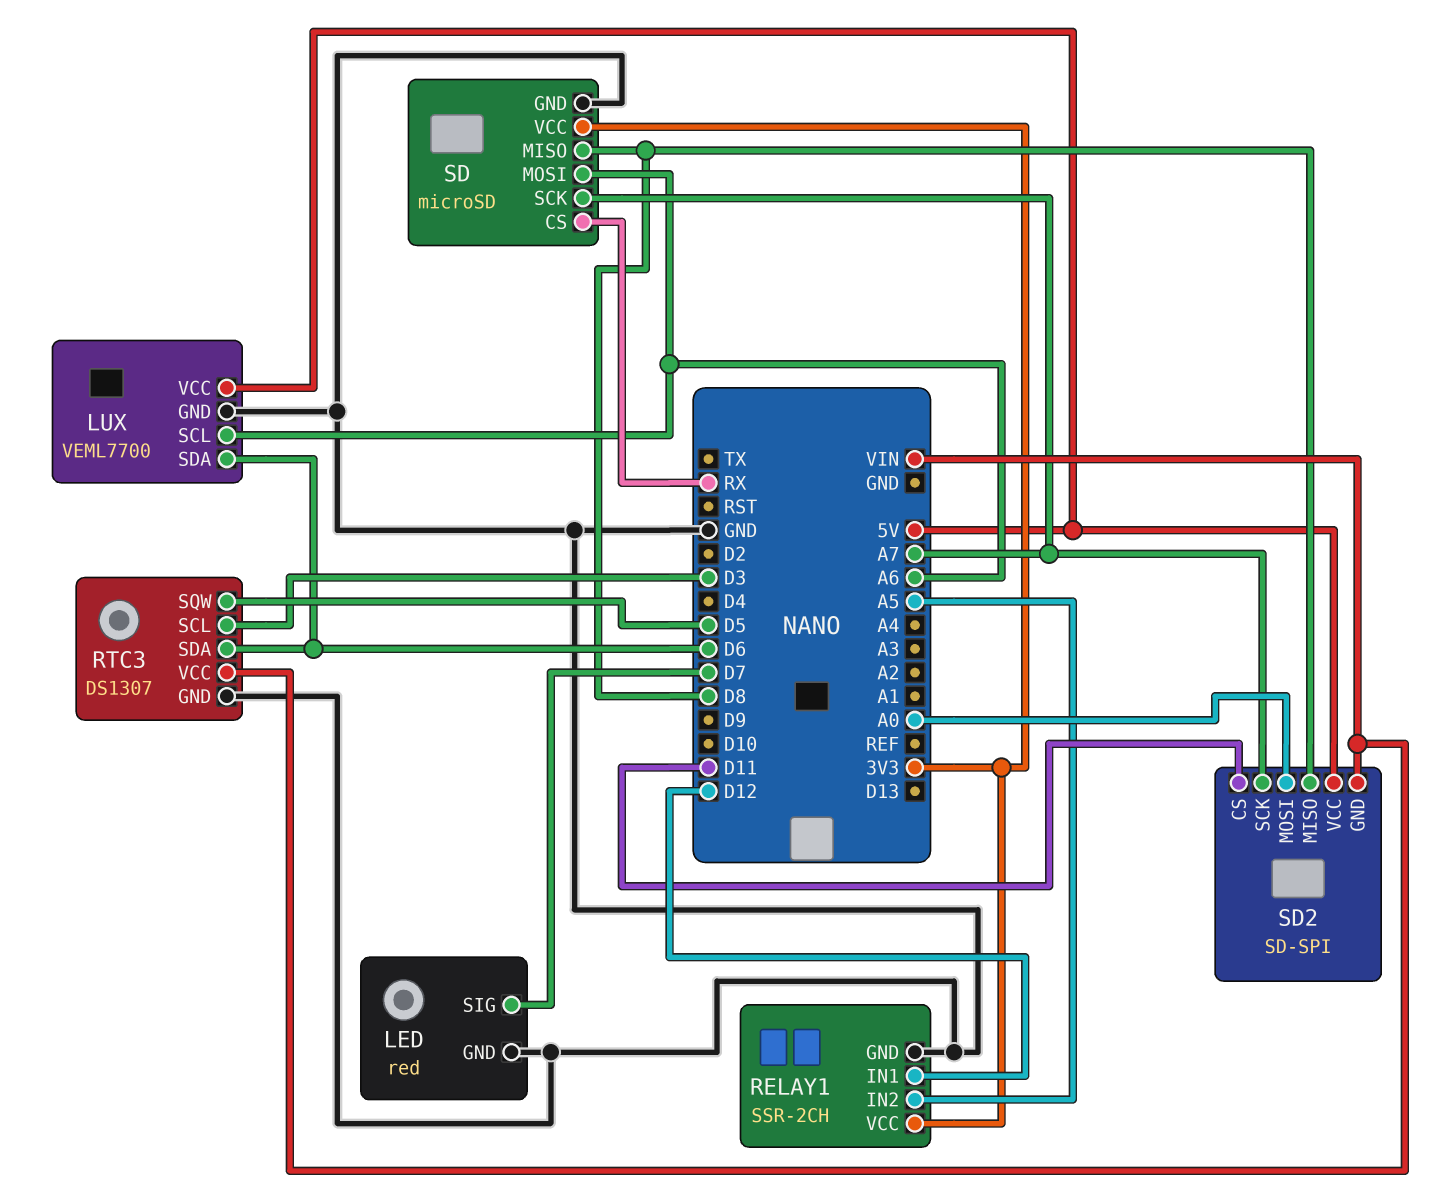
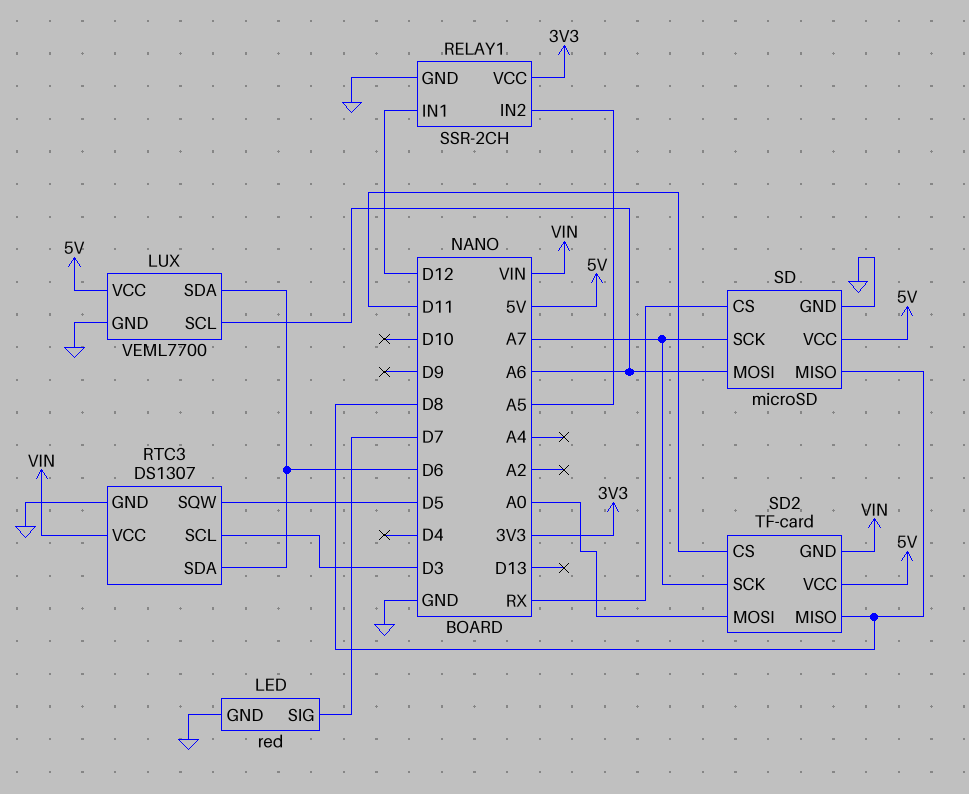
SD pin VCC: 3V3 -> 5V
SD2: SD-SPI -> TF-card

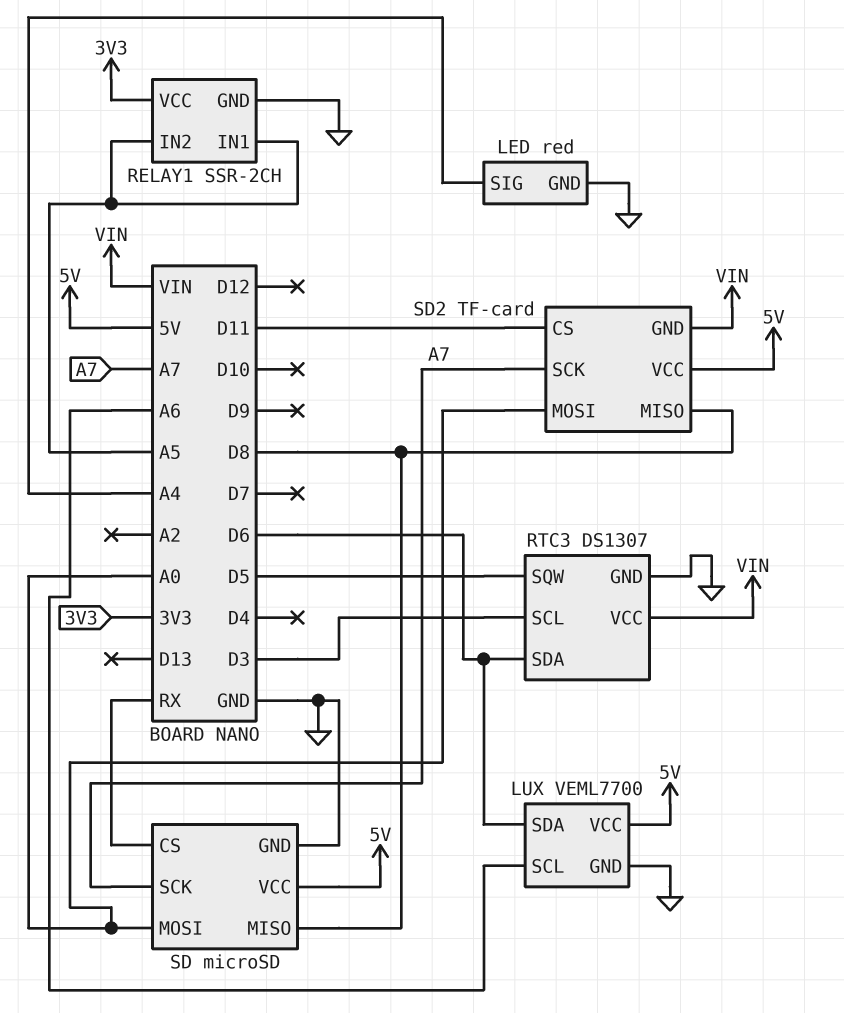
LED pin SIG: D7 -> A4
RELAY1 pin IN1: D12 -> A5
SD pin MOSI: A6 -> A0

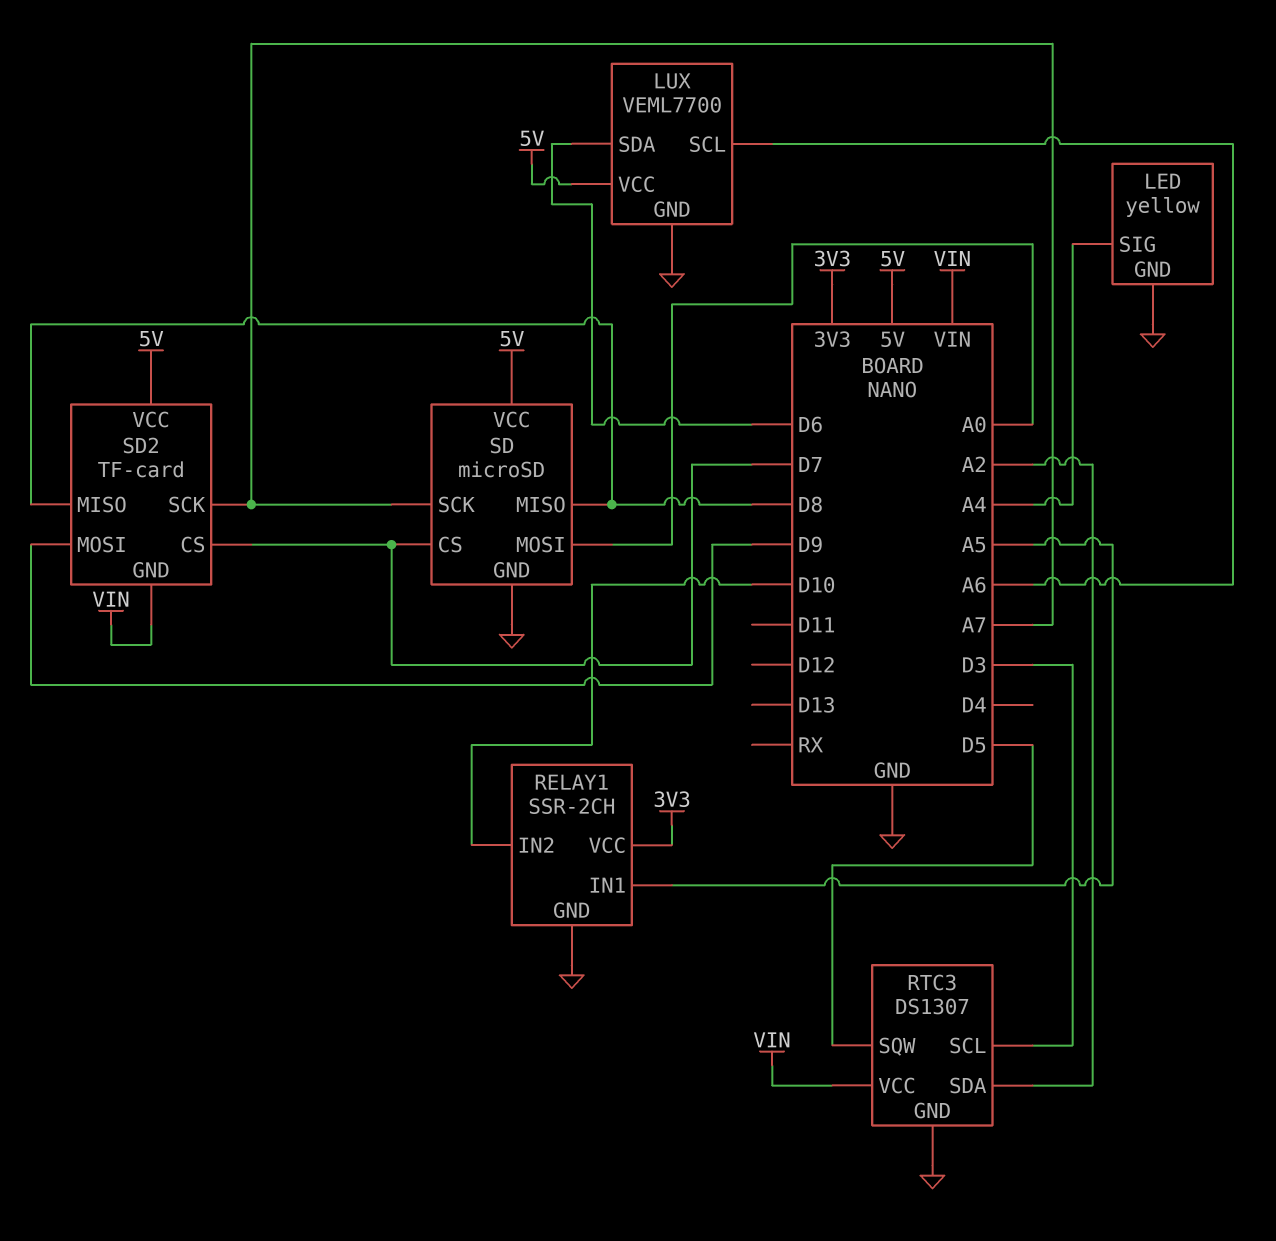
LED: red -> yellow
RELAY1 pin IN2: A5 -> D10
RTC3 pin SDA: D6 -> A2
SD pin CS: RX -> D7
SD2 pin CS: D11 -> D7
SD2 pin MOSI: A0 -> D9

